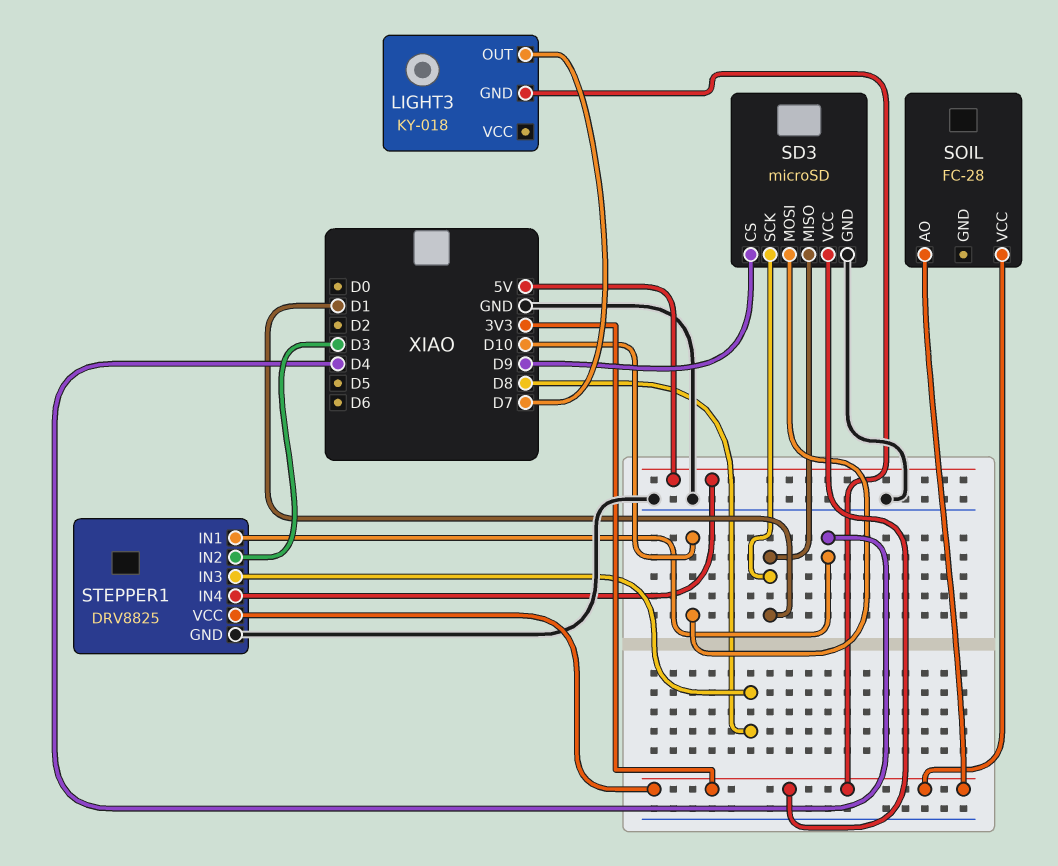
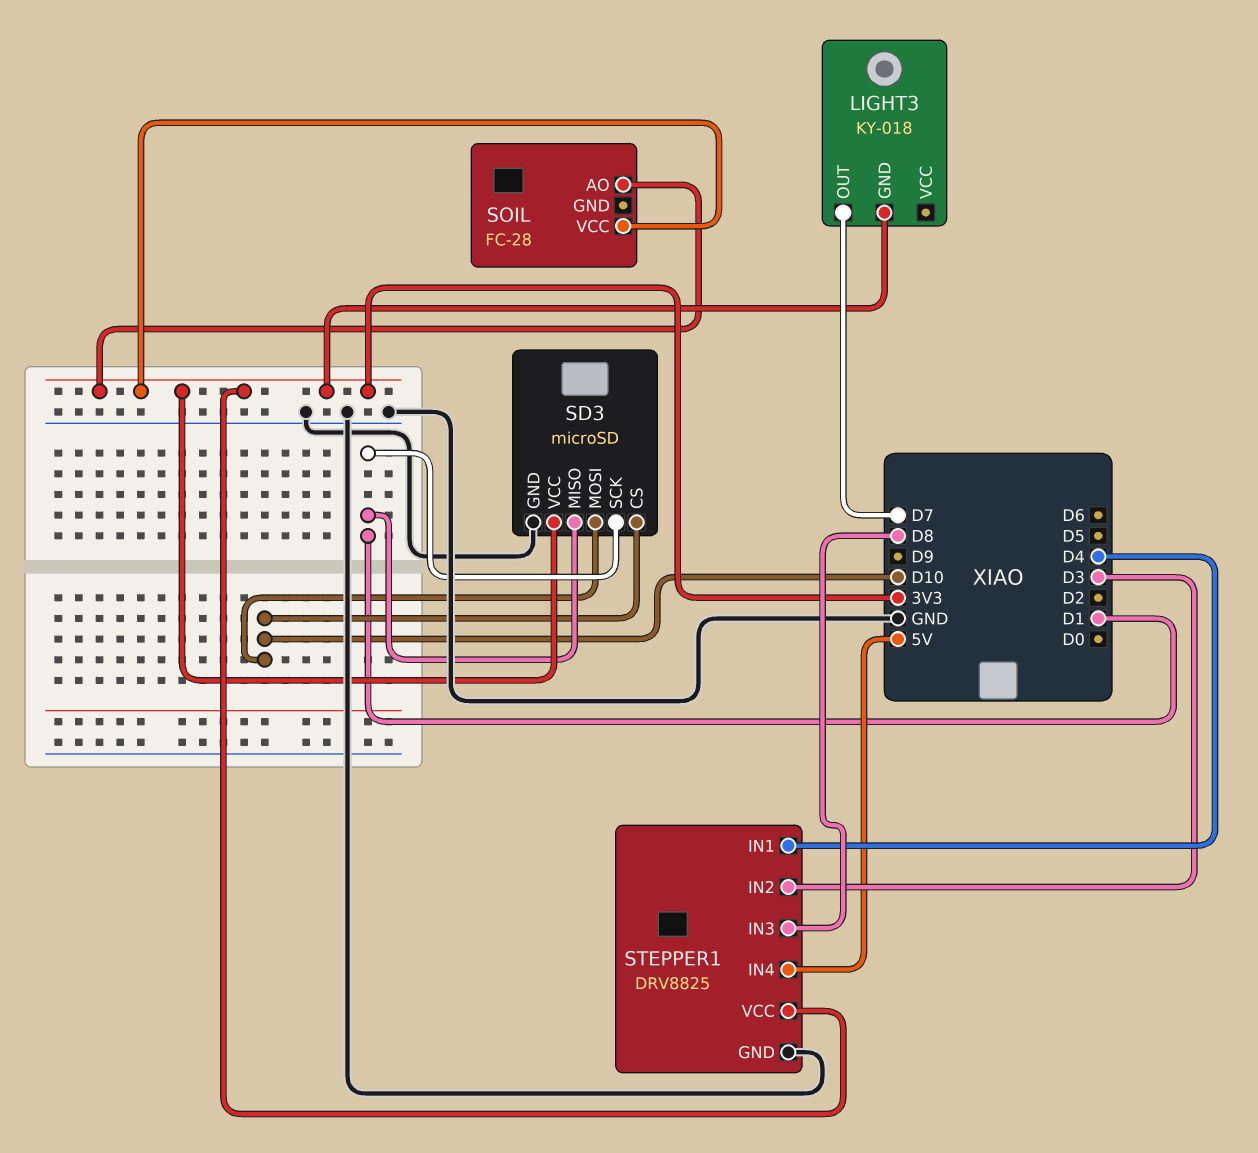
SD3 pin CS: D9 -> D10

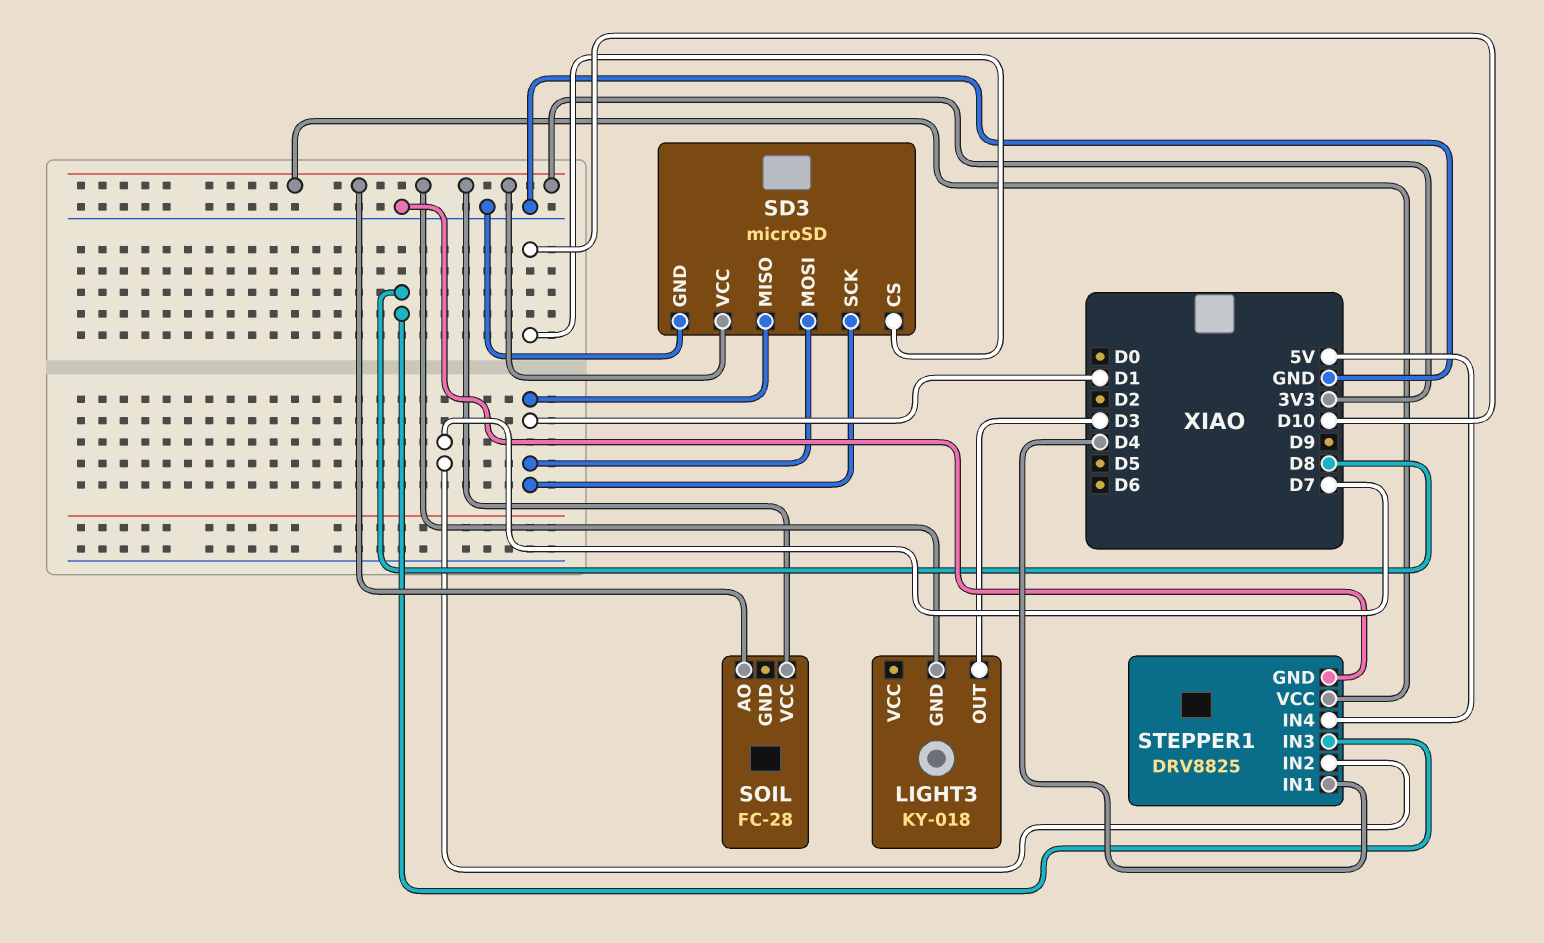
LIGHT3 pin OUT: D7 -> D3
SD3 pin MOSI: D10 -> D1
STEPPER1 pin IN2: D3 -> D7

